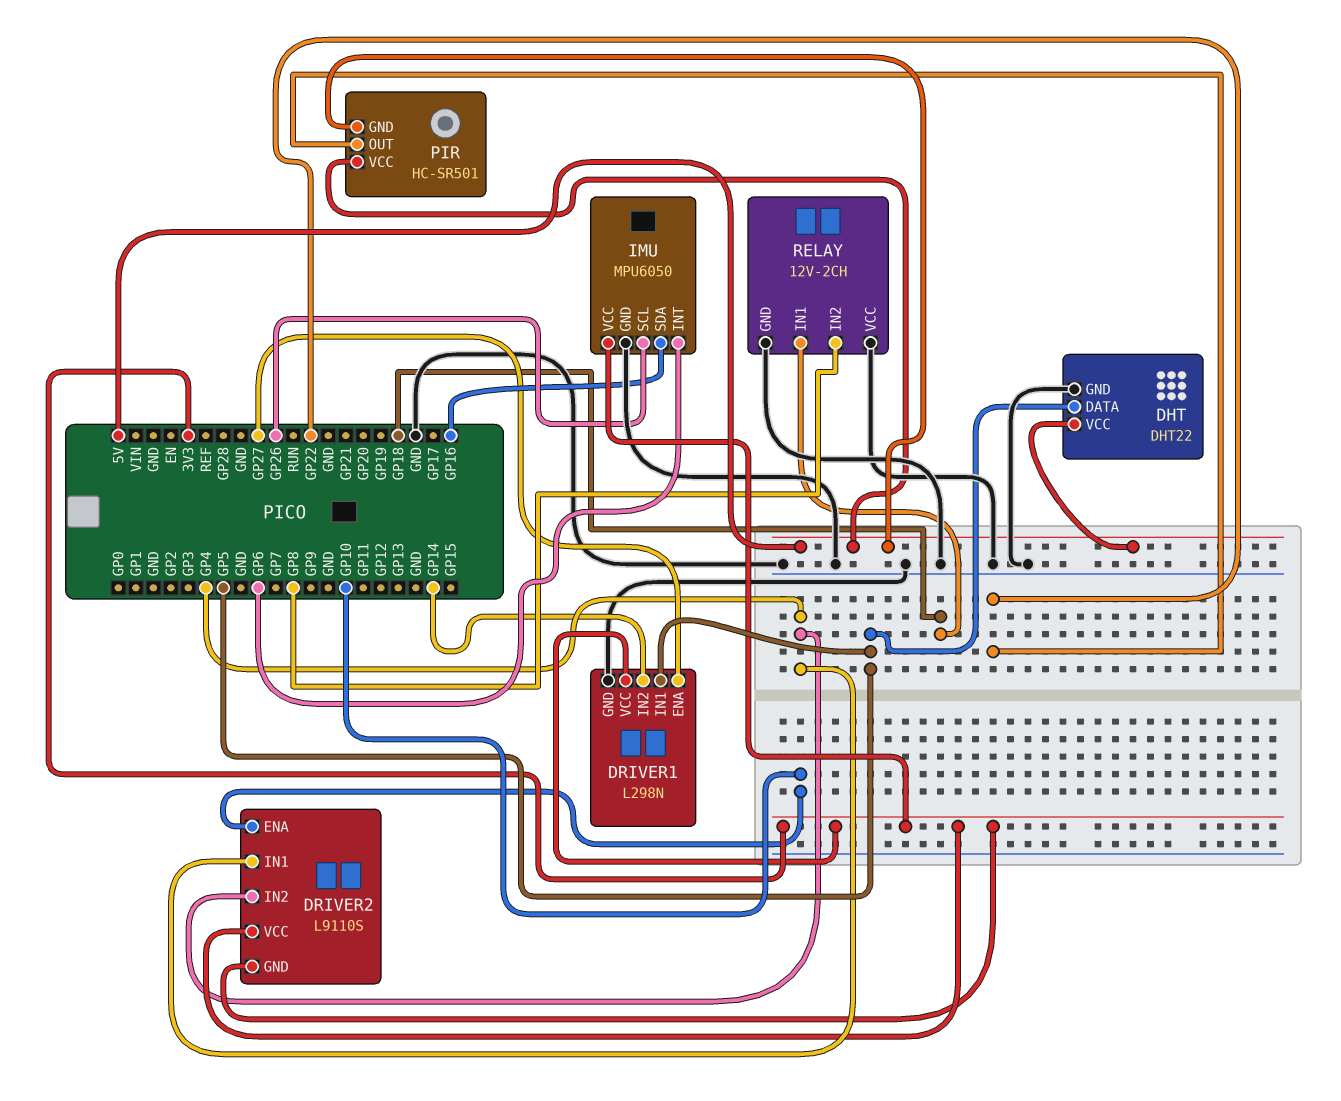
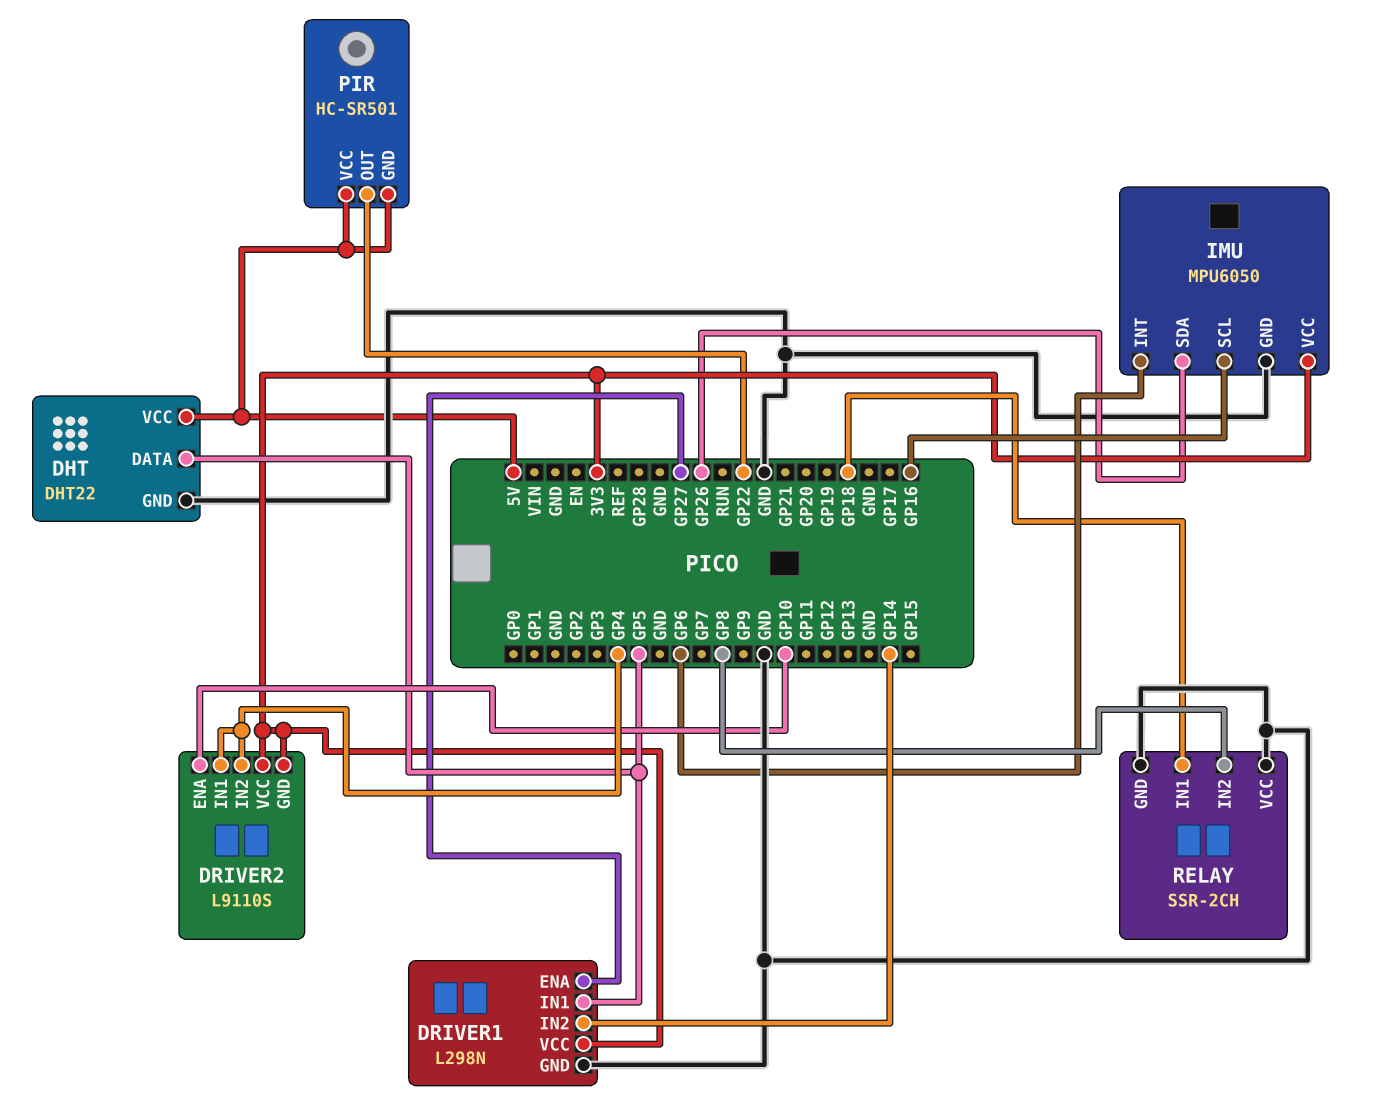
IMU pin SCL: GP26 -> GP16
IMU pin SDA: GP16 -> GP26
RELAY: 12V-2CH -> SSR-2CH

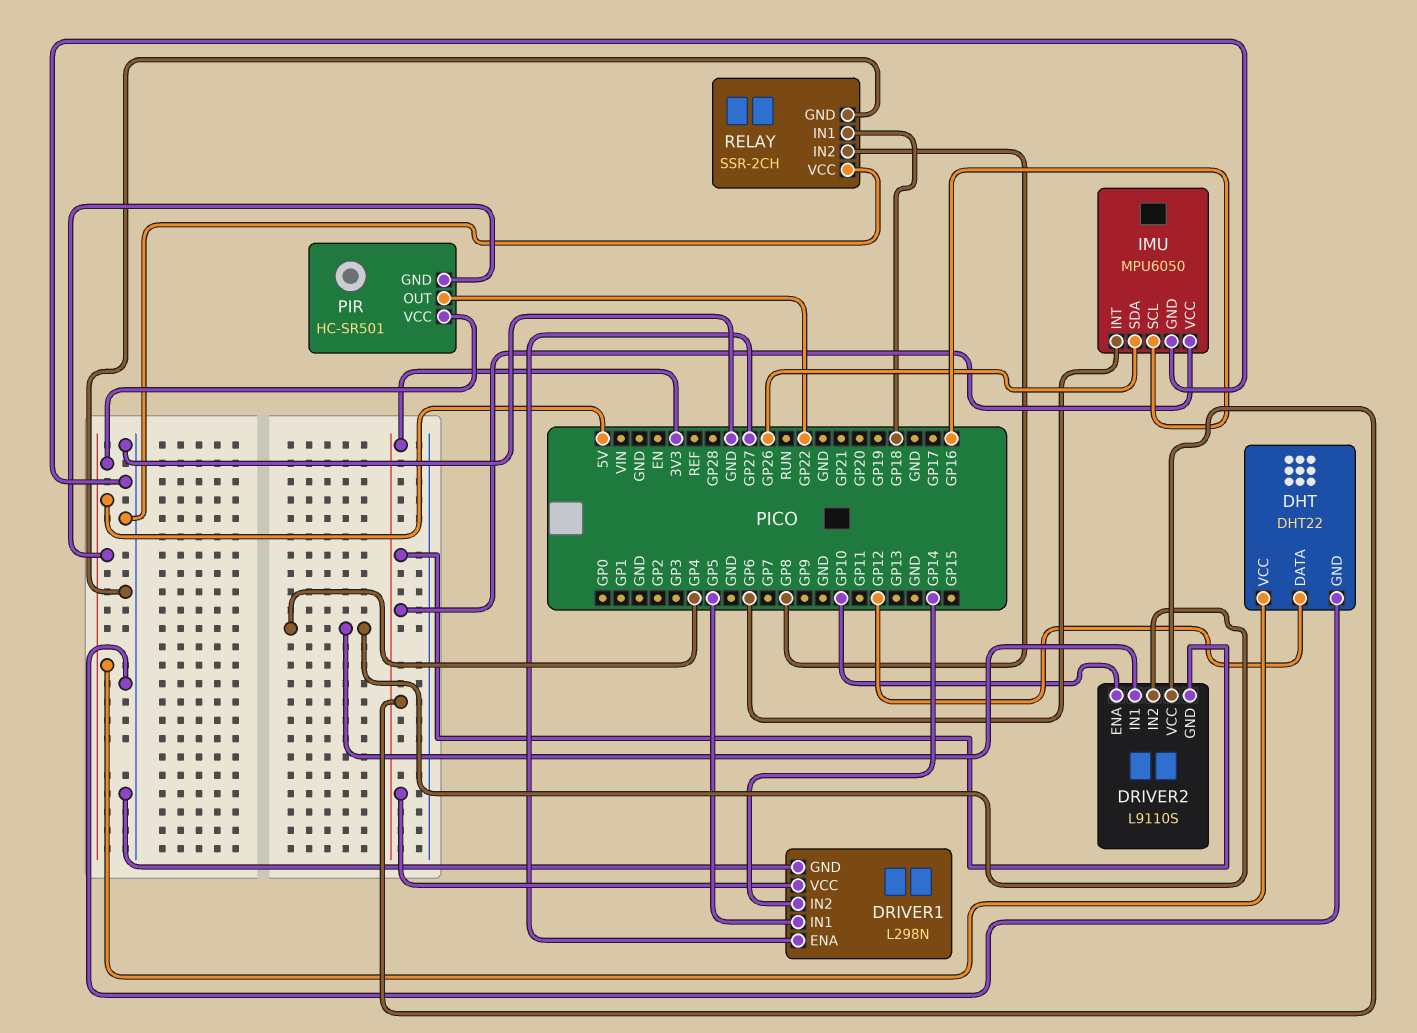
DHT pin DATA: GP5 -> GP12

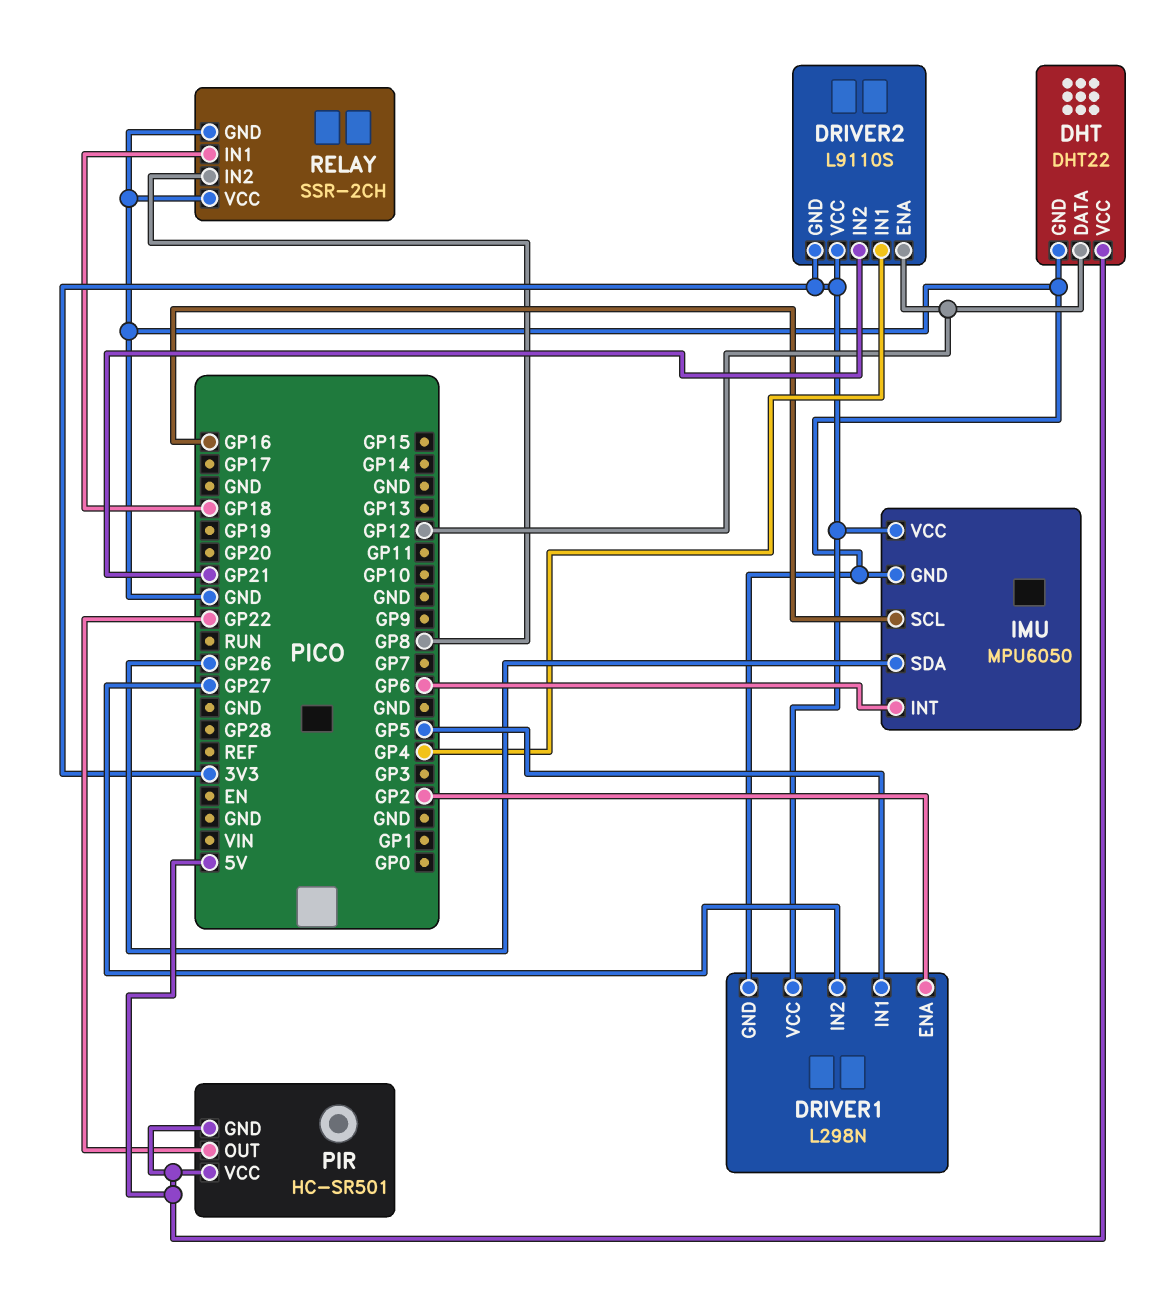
DRIVER1 pin ENA: GP27 -> GP2
DRIVER1 pin IN2: GP14 -> GP27
DRIVER2 pin ENA: GP10 -> GP12
DRIVER2 pin IN2: GP4 -> GP21

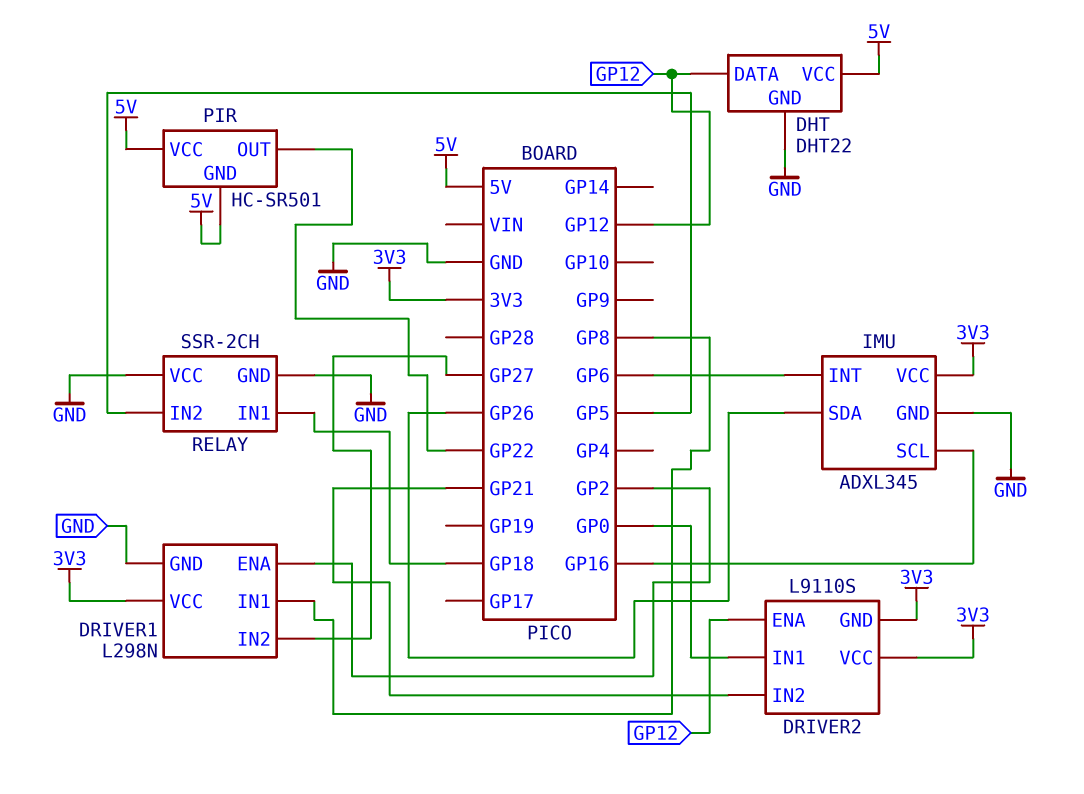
DRIVER1 pin IN1: GP5 -> GP8
DRIVER2 pin IN1: GP4 -> GP0
IMU: MPU6050 -> ADXL345
RELAY pin IN2: GP8 -> GP5

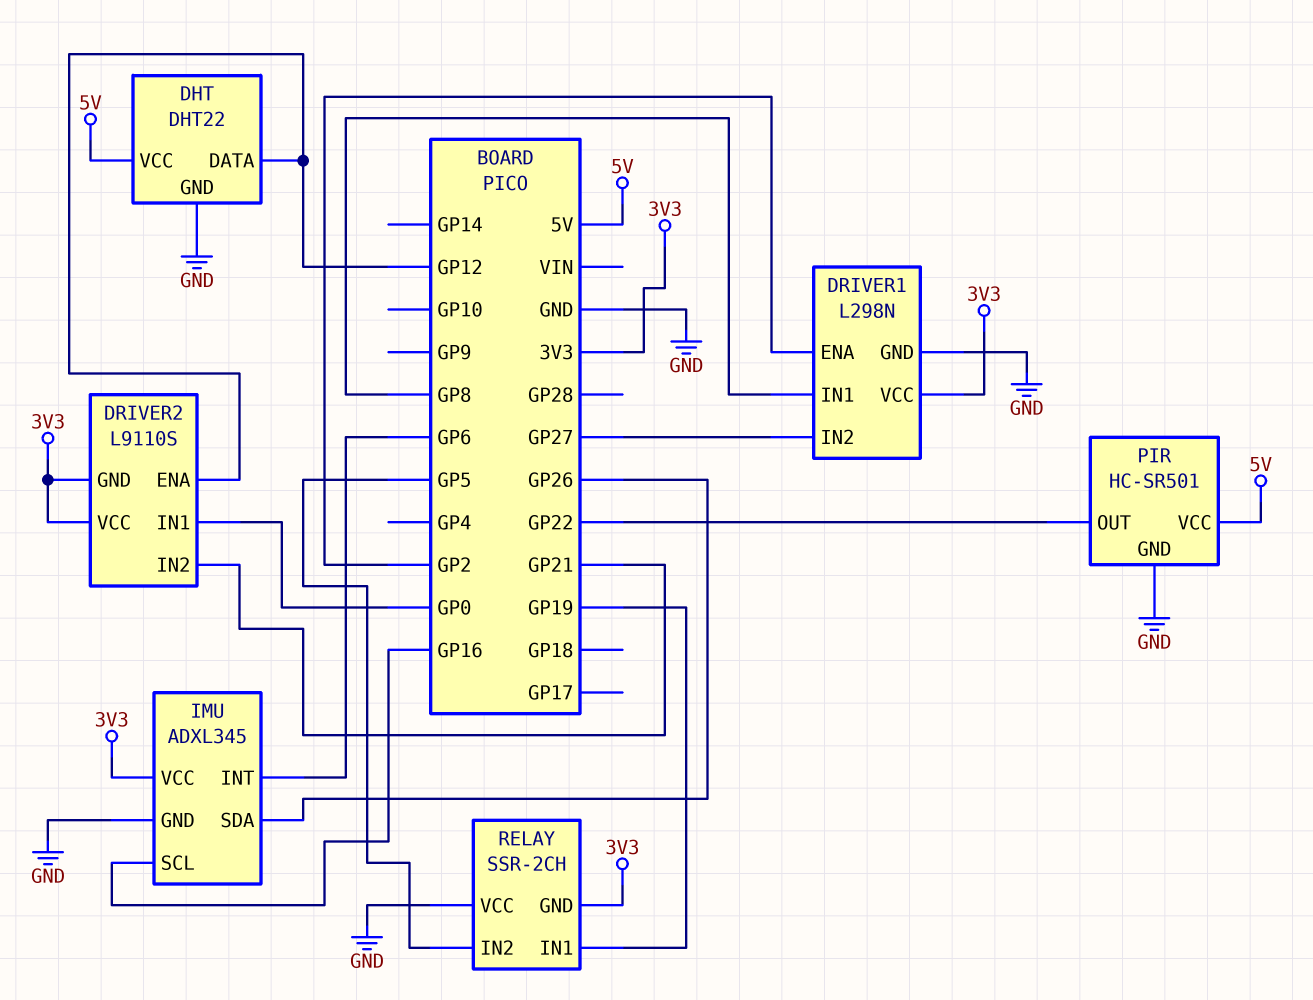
PIR pin GND: 5V -> GND
RELAY pin GND: GND -> 3V3
RELAY pin IN1: GP18 -> GP19

